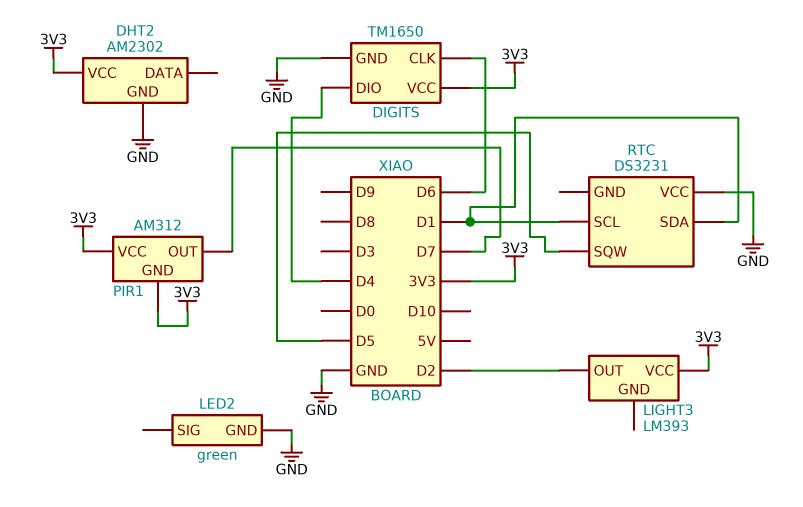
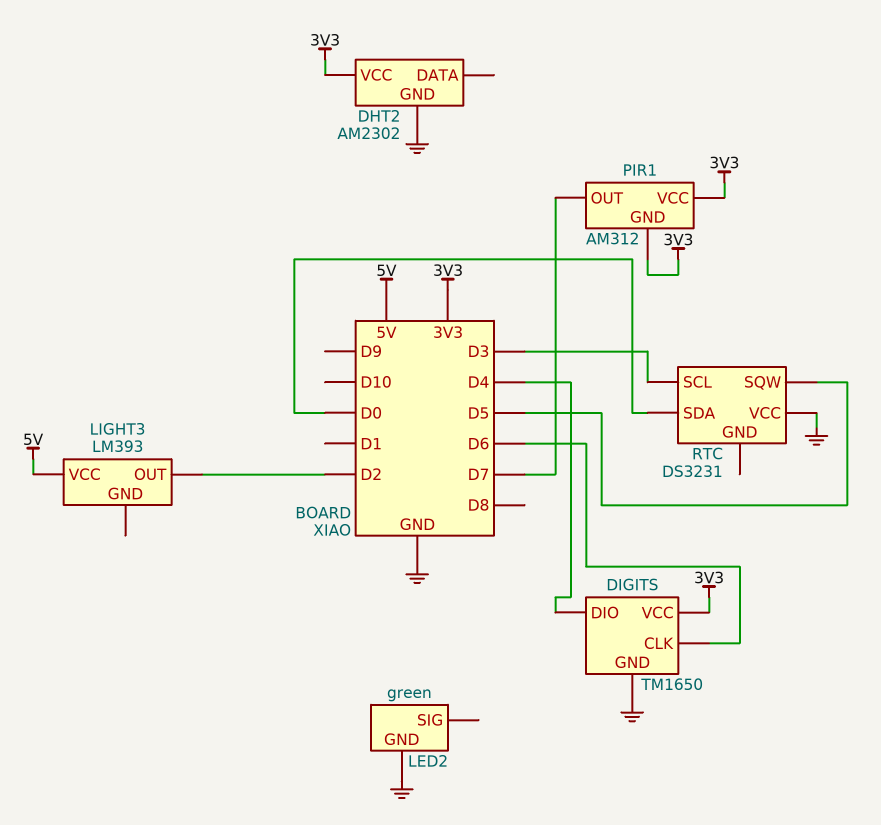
LIGHT3 pin VCC: 3V3 -> 5V
RTC pin SCL: D1 -> D3
RTC pin SDA: D1 -> D0

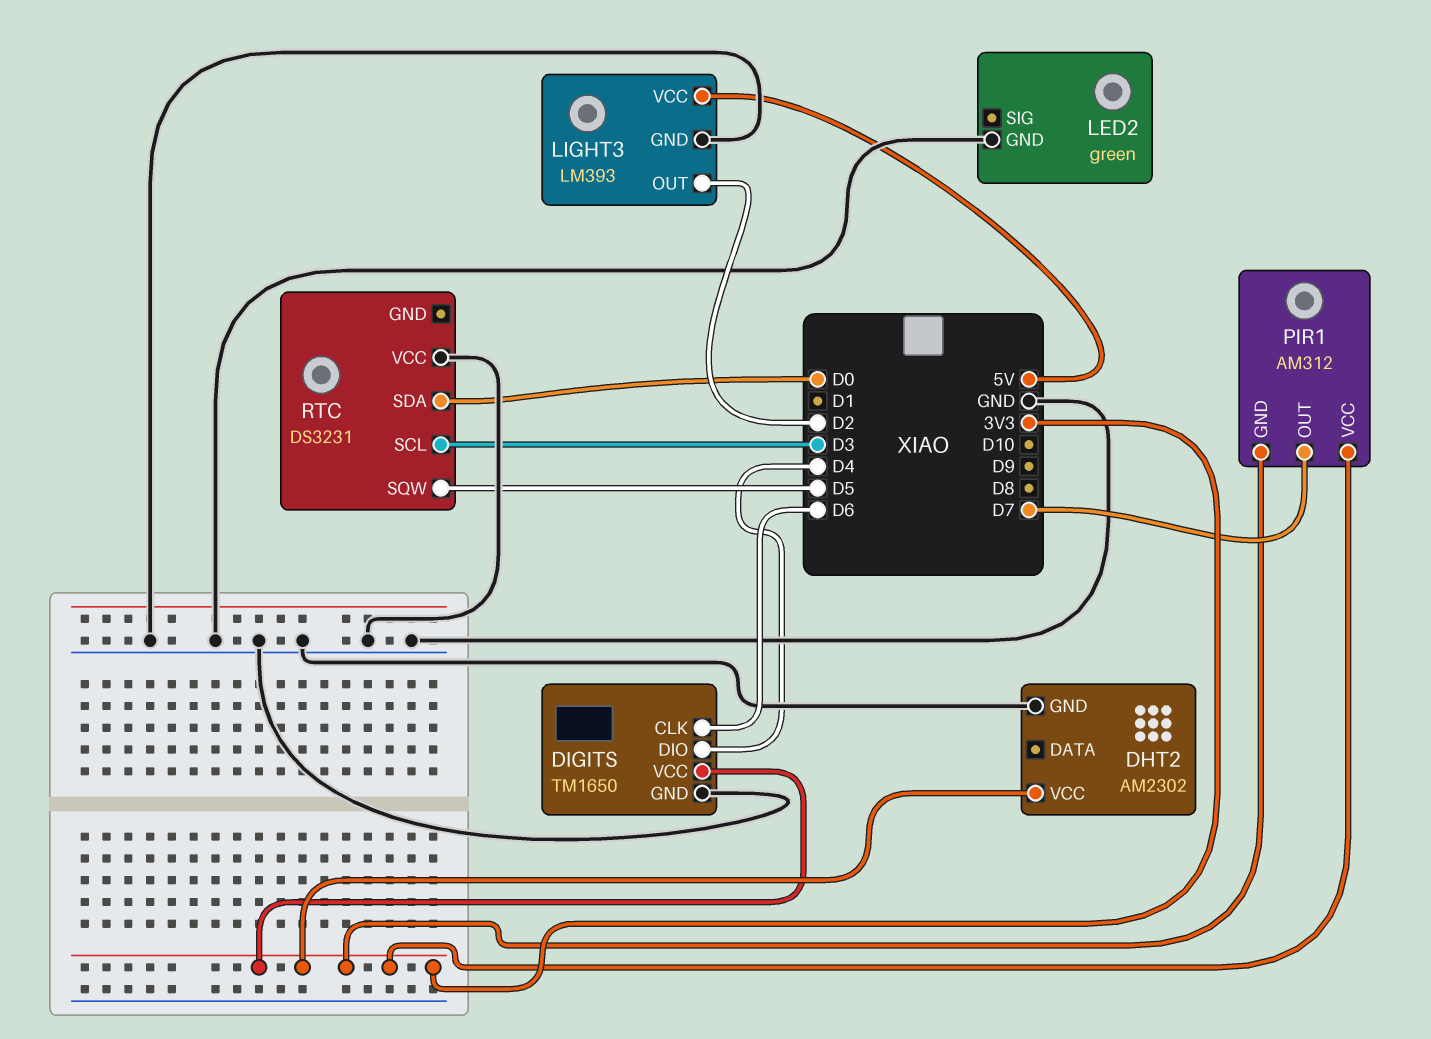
LIGHT3 pin GND: none -> GND

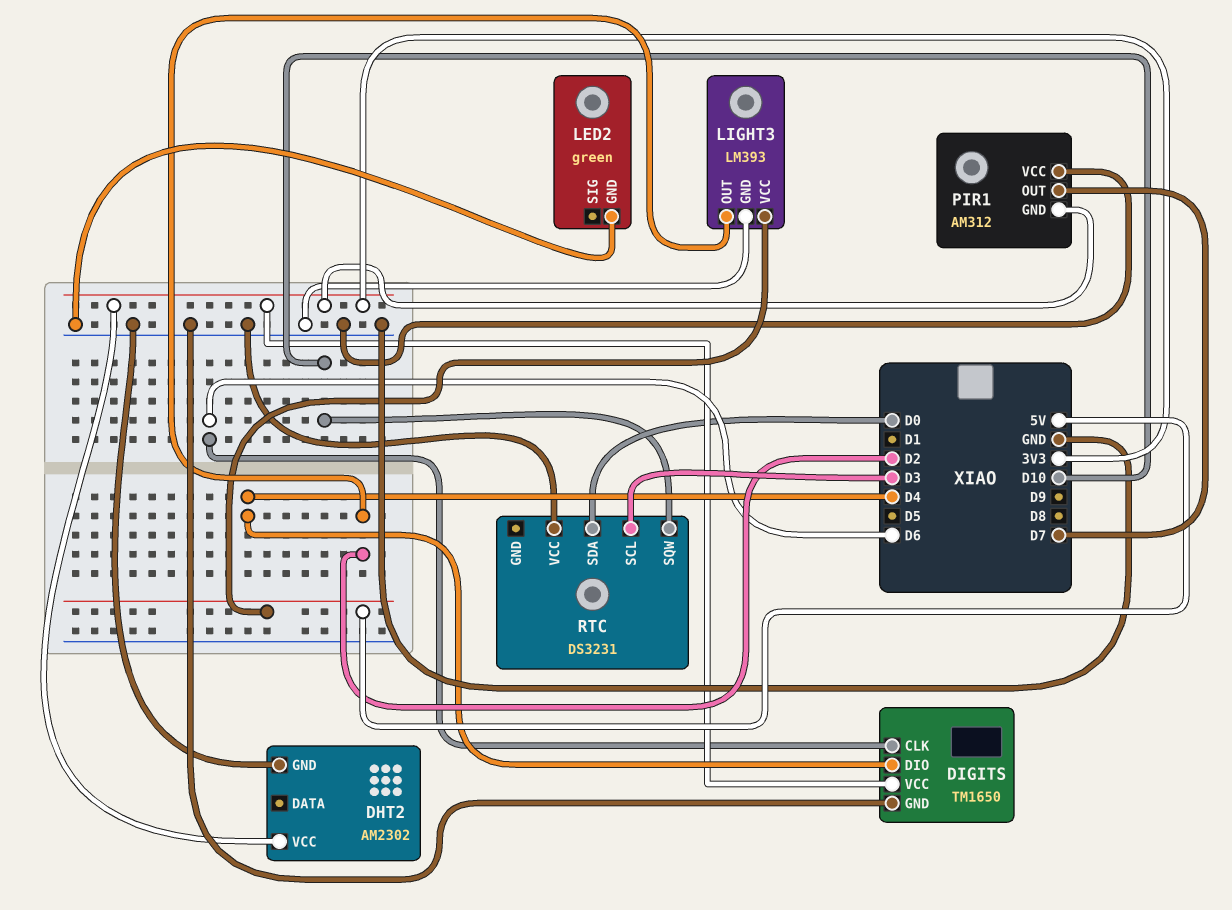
PIR1 pin VCC: 3V3 -> GND
RTC pin SQW: D5 -> D10

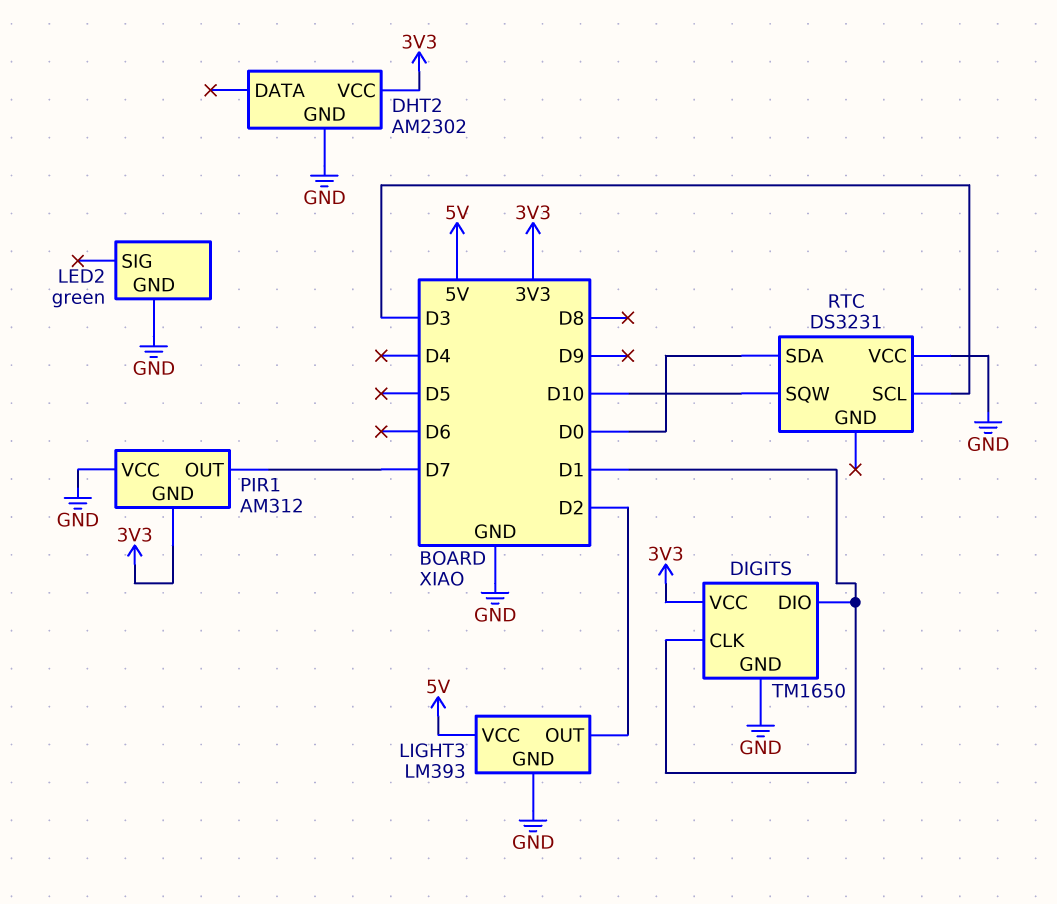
DIGITS pin CLK: D6 -> D1
DIGITS pin DIO: D4 -> D1

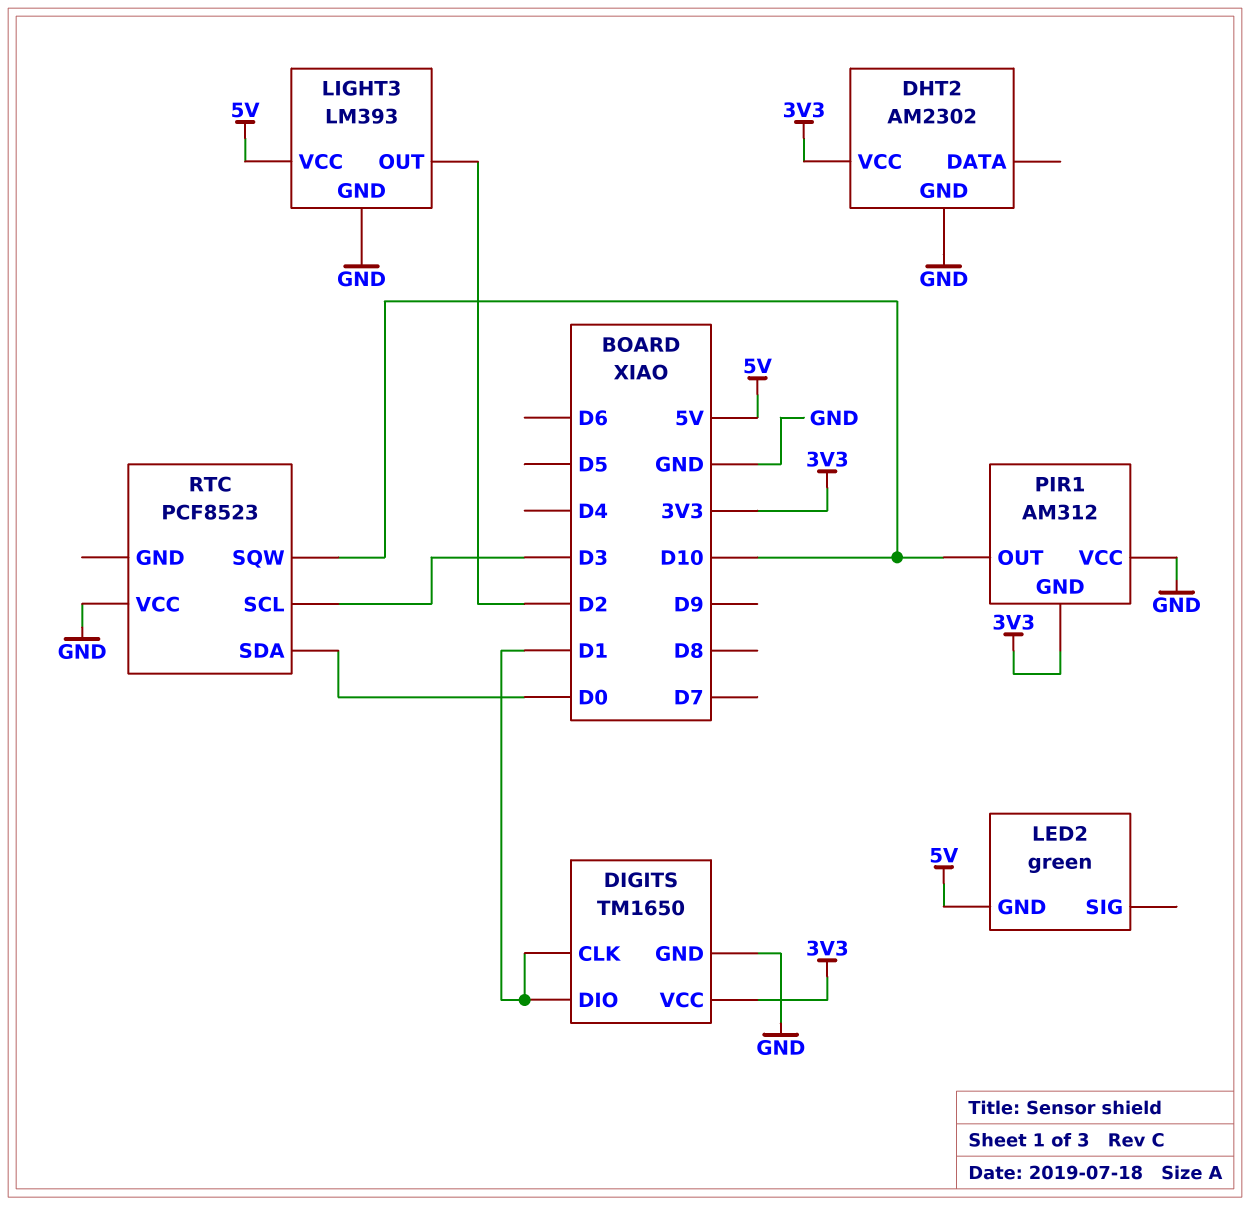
LED2 pin GND: GND -> 5V
PIR1 pin OUT: D7 -> D10
RTC: DS3231 -> PCF8523

